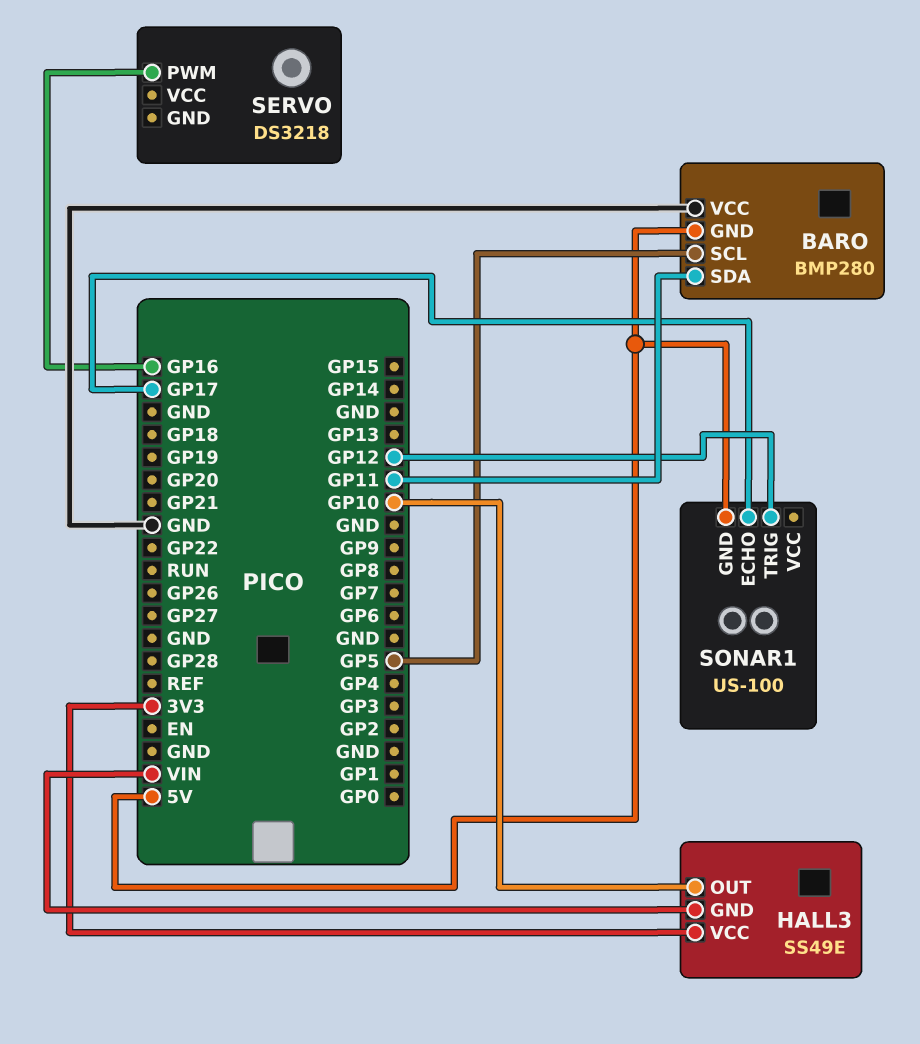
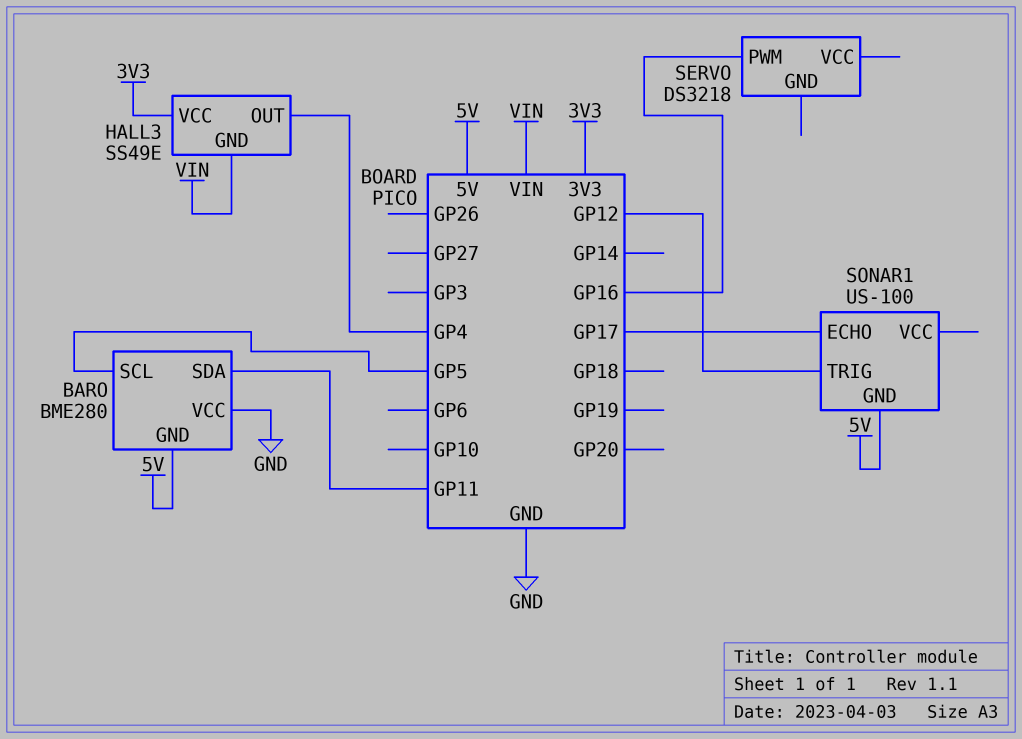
BARO: BMP280 -> BME280
HALL3 pin OUT: GP10 -> GP4

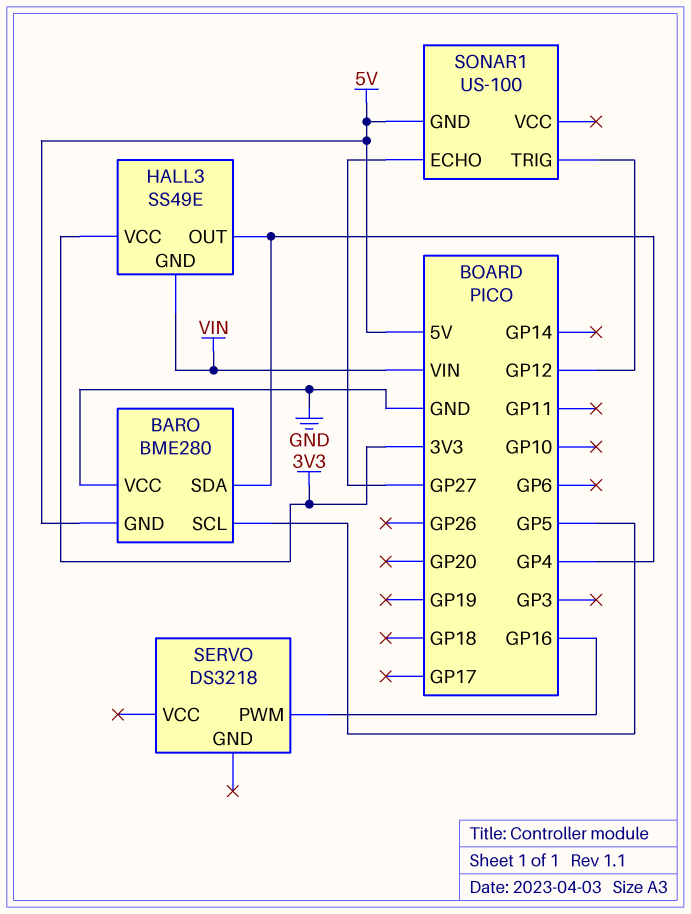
BARO pin SDA: GP11 -> GP4
SONAR1 pin ECHO: GP17 -> GP27

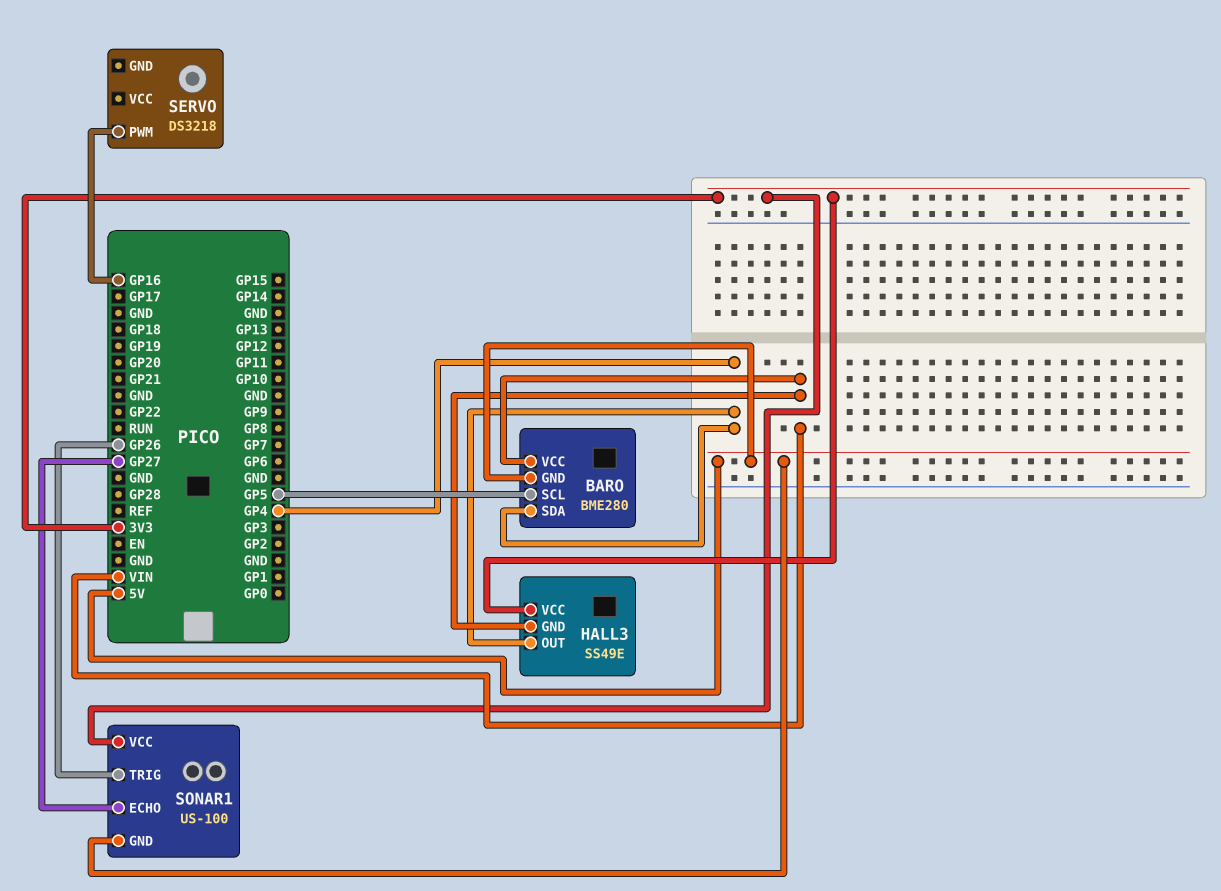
BARO pin VCC: GND -> VIN
SONAR1 pin TRIG: GP12 -> GP26
SONAR1 pin VCC: none -> 3V3

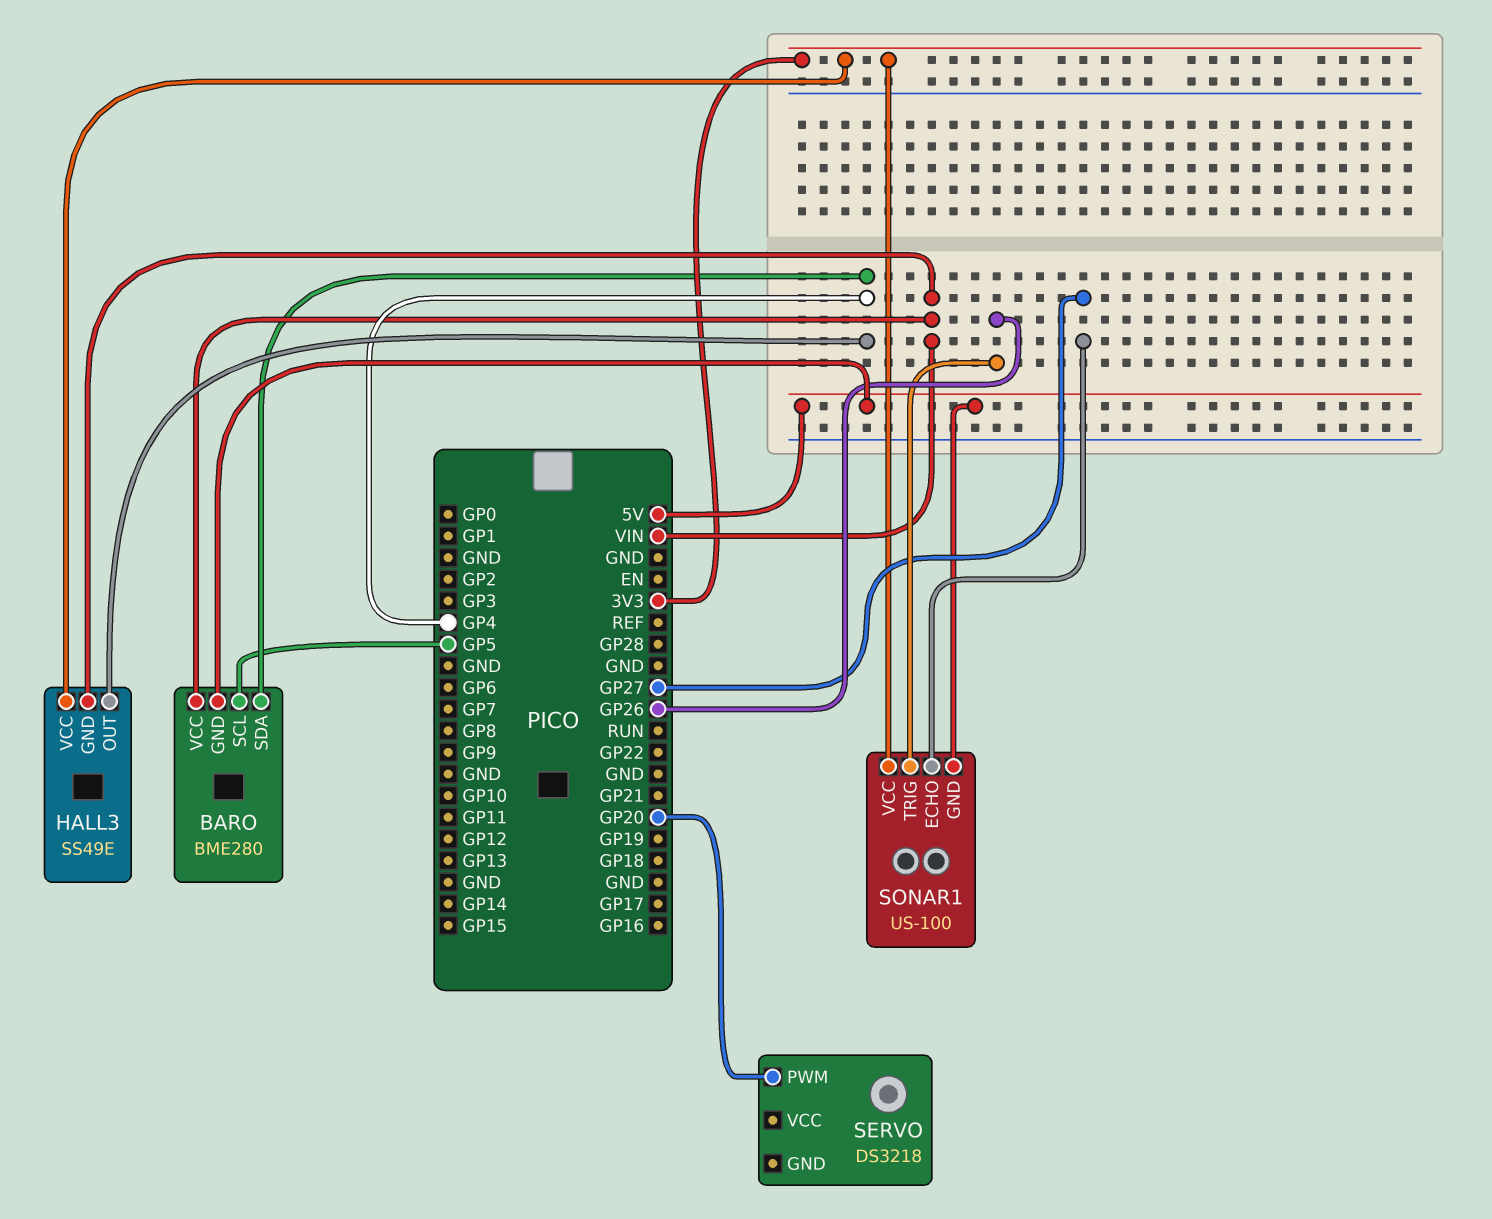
SERVO pin PWM: GP16 -> GP20

